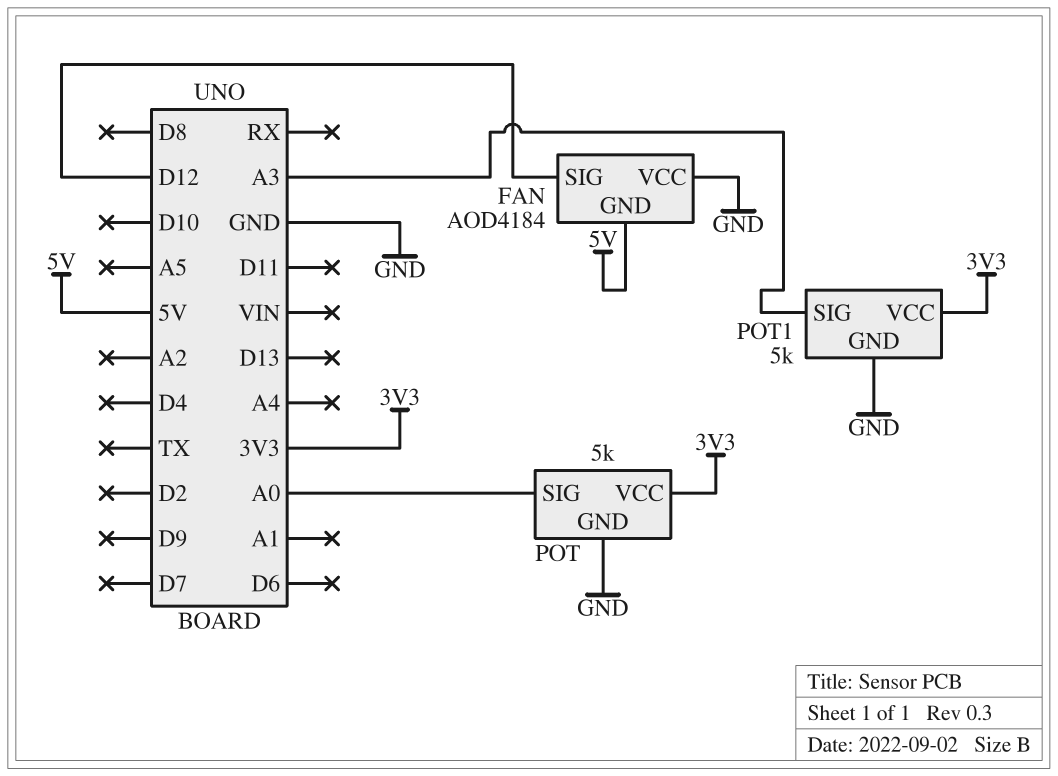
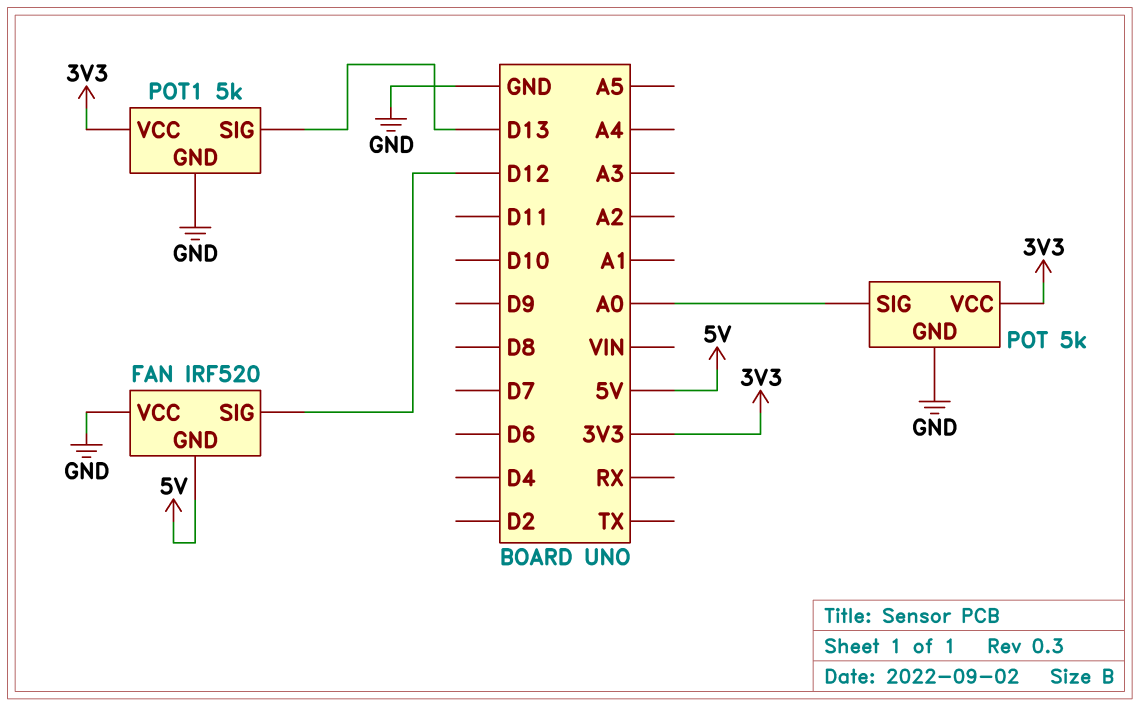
FAN: AOD4184 -> IRF520
POT1 pin SIG: A3 -> D13

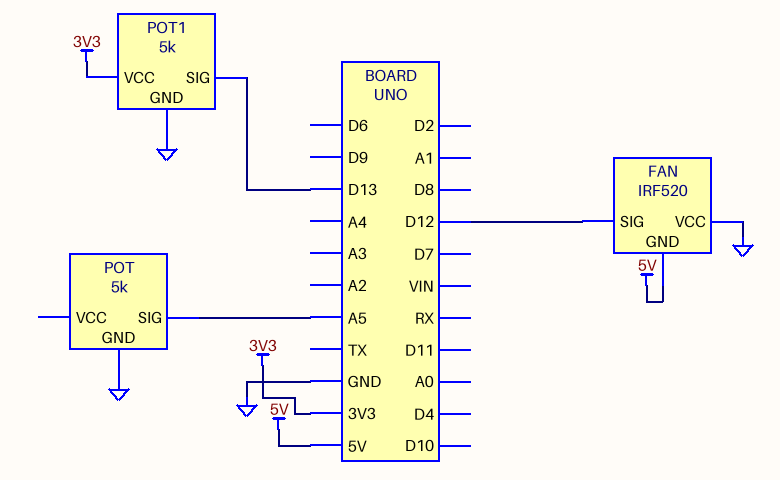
POT pin SIG: A0 -> A5
POT pin VCC: 3V3 -> none

